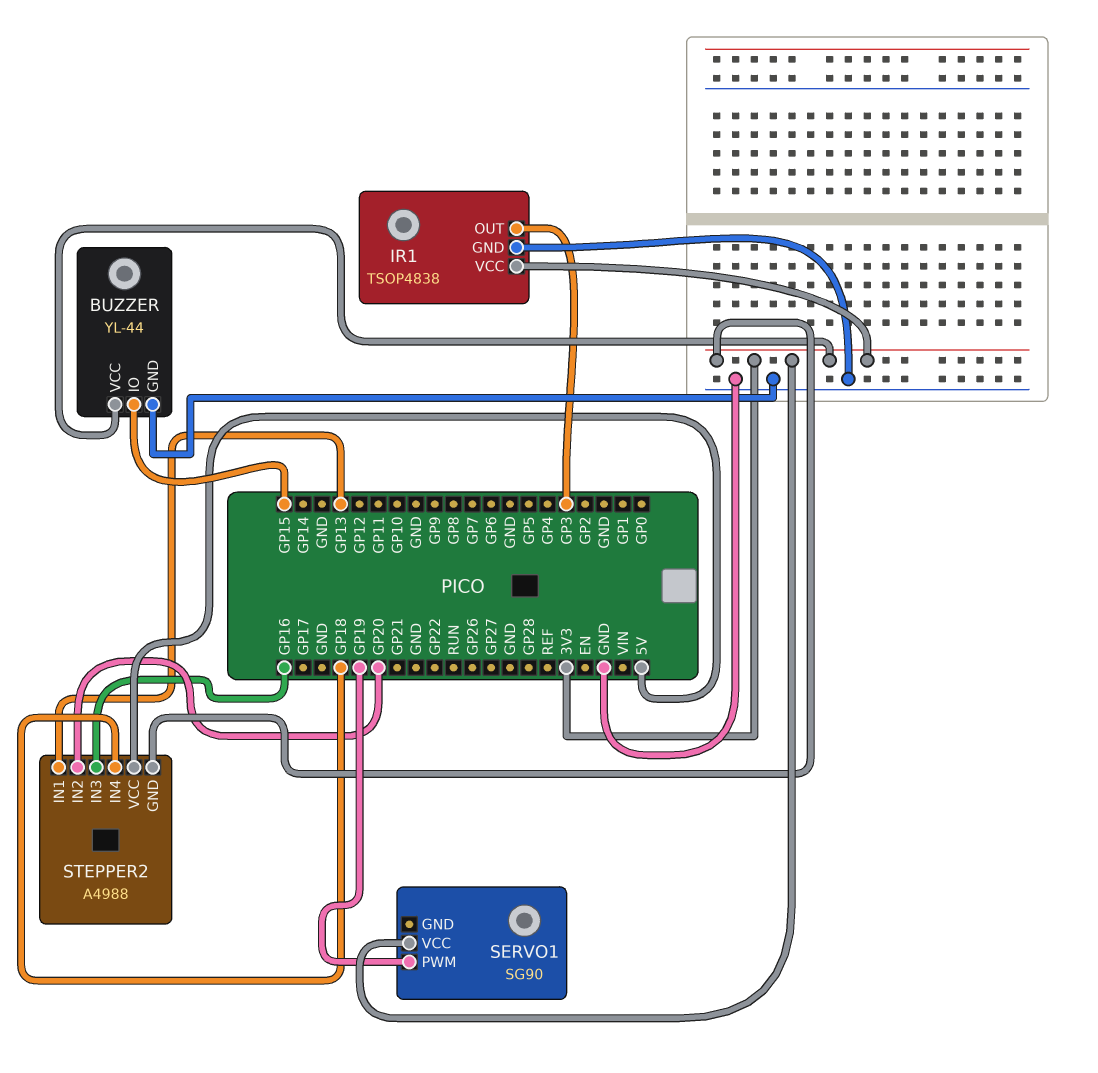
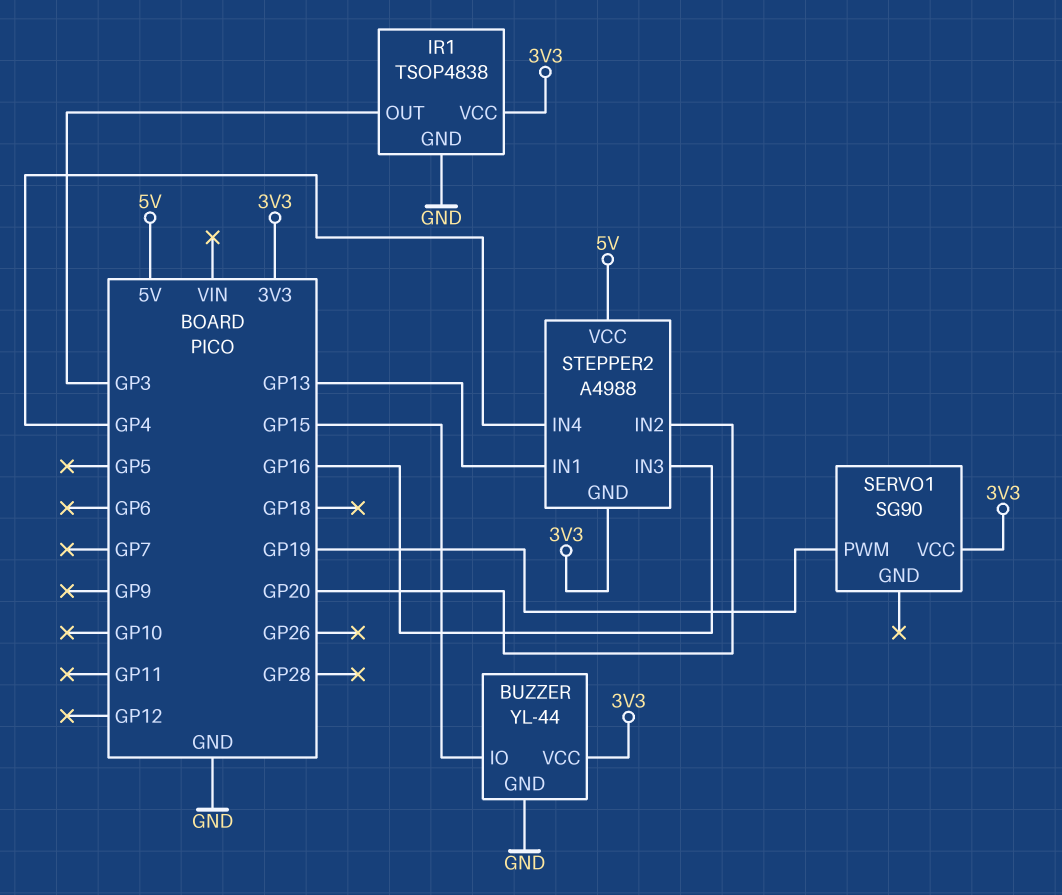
STEPPER2 pin IN4: GP18 -> GP4

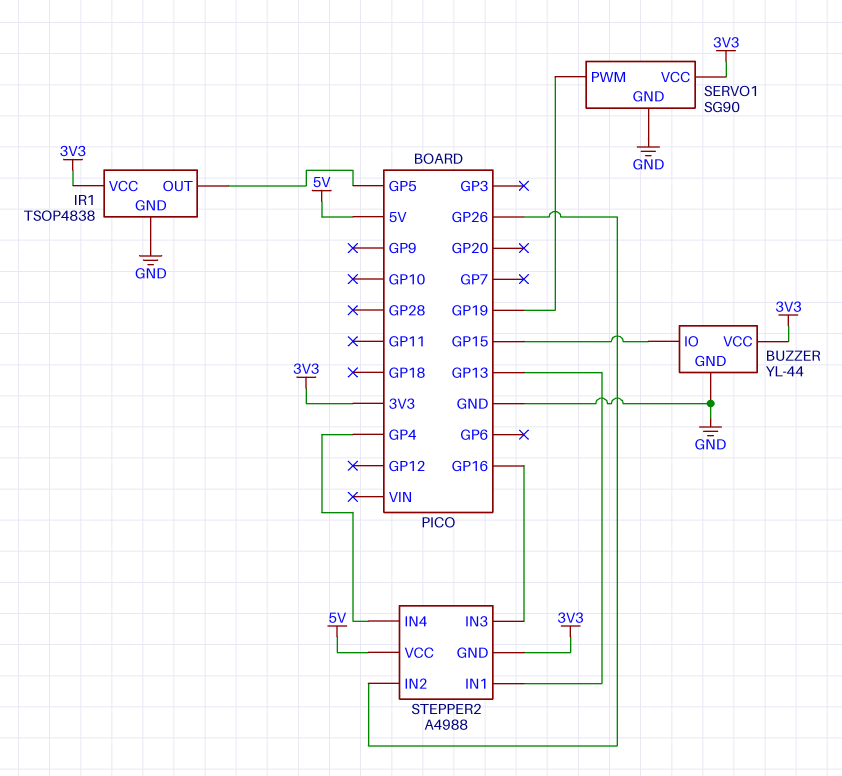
IR1 pin OUT: GP3 -> GP5
SERVO1 pin GND: none -> GND
STEPPER2 pin IN2: GP20 -> GP26

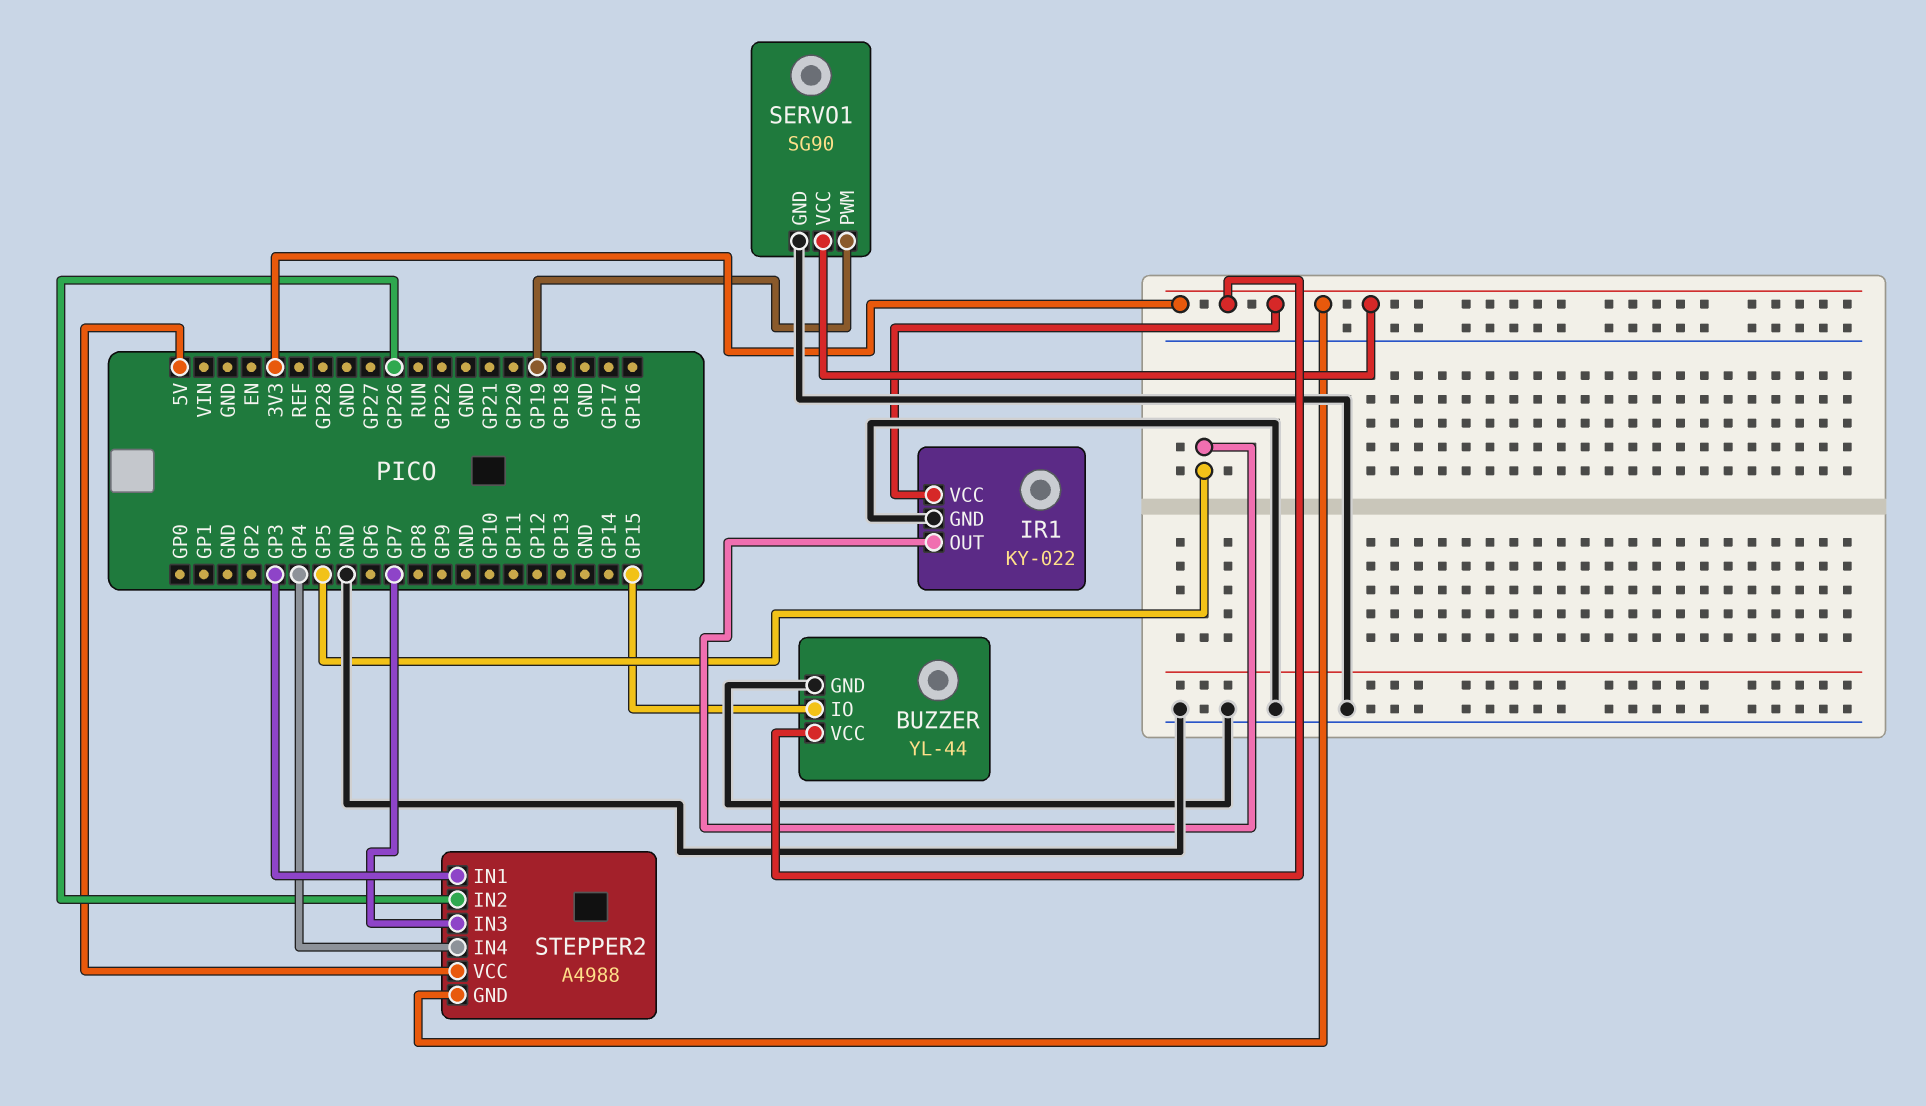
IR1: TSOP4838 -> KY-022
STEPPER2 pin IN1: GP13 -> GP3
STEPPER2 pin IN3: GP16 -> GP7

